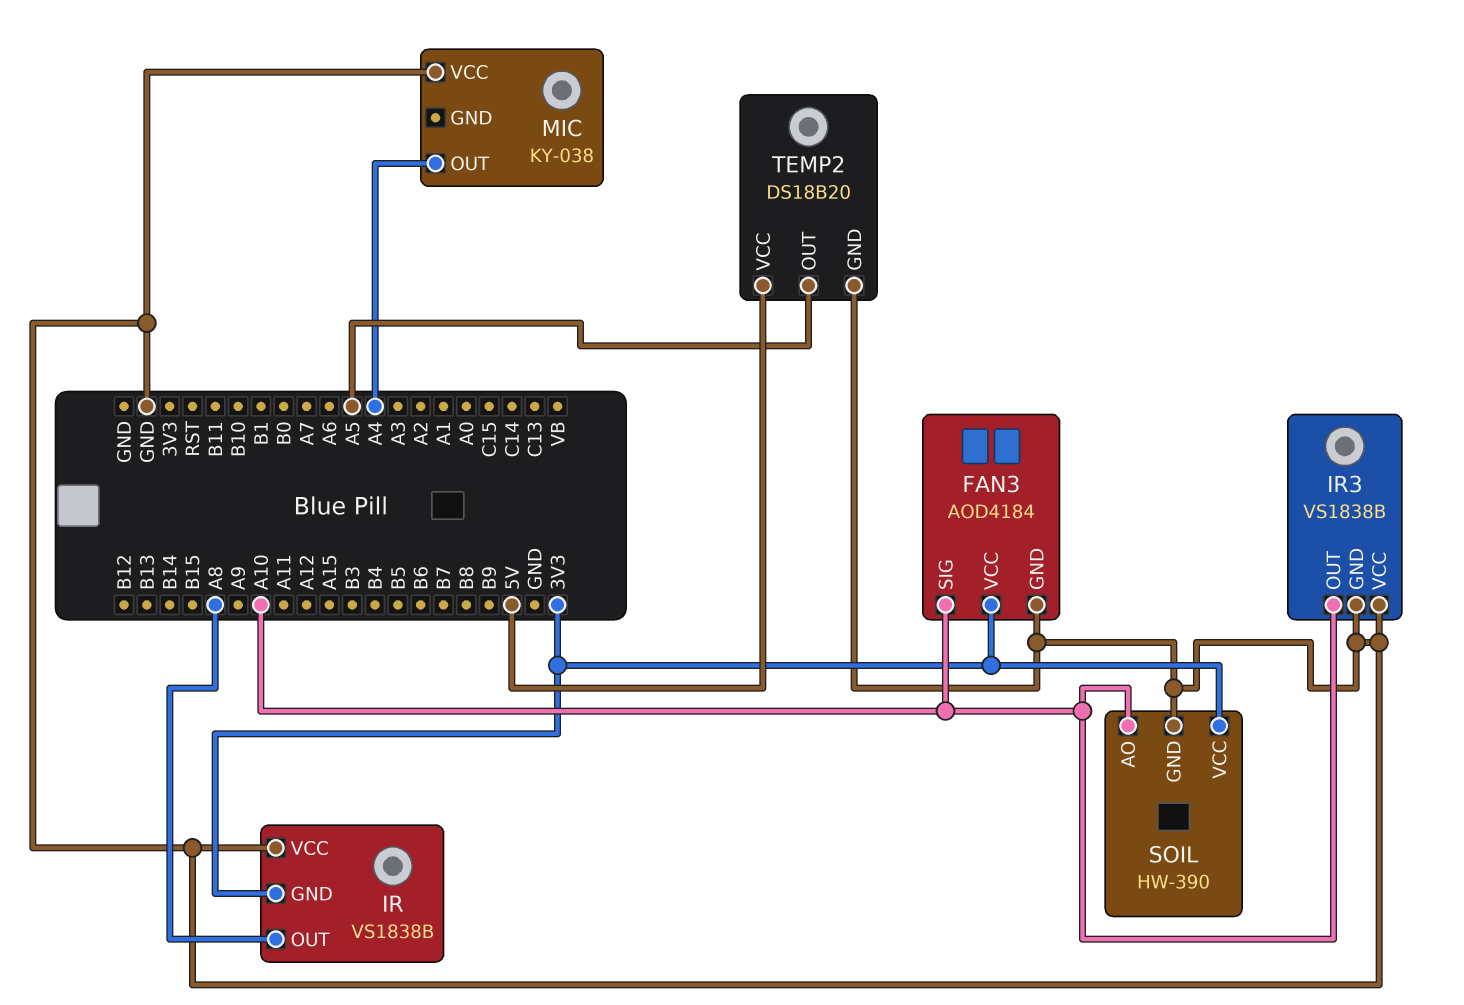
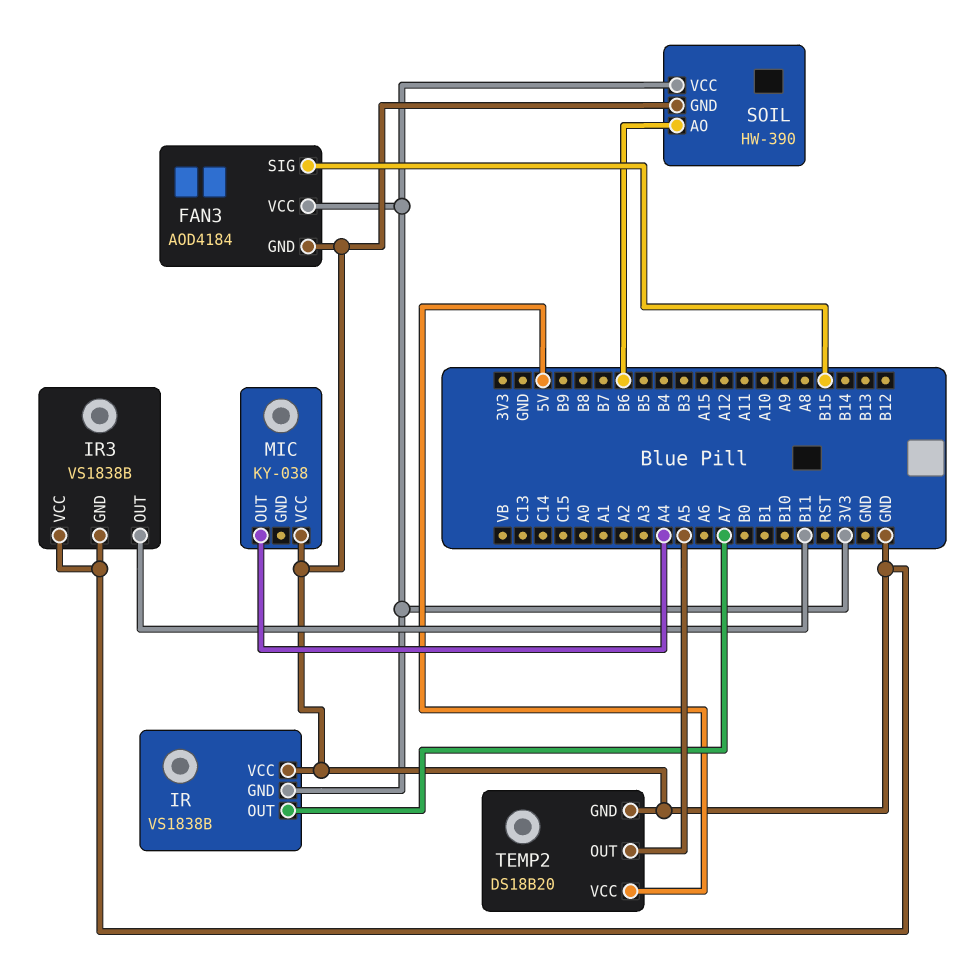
FAN3 pin SIG: A10 -> B15
IR pin OUT: A8 -> A7
IR3 pin OUT: A10 -> B11
SOIL pin AO: A10 -> B6

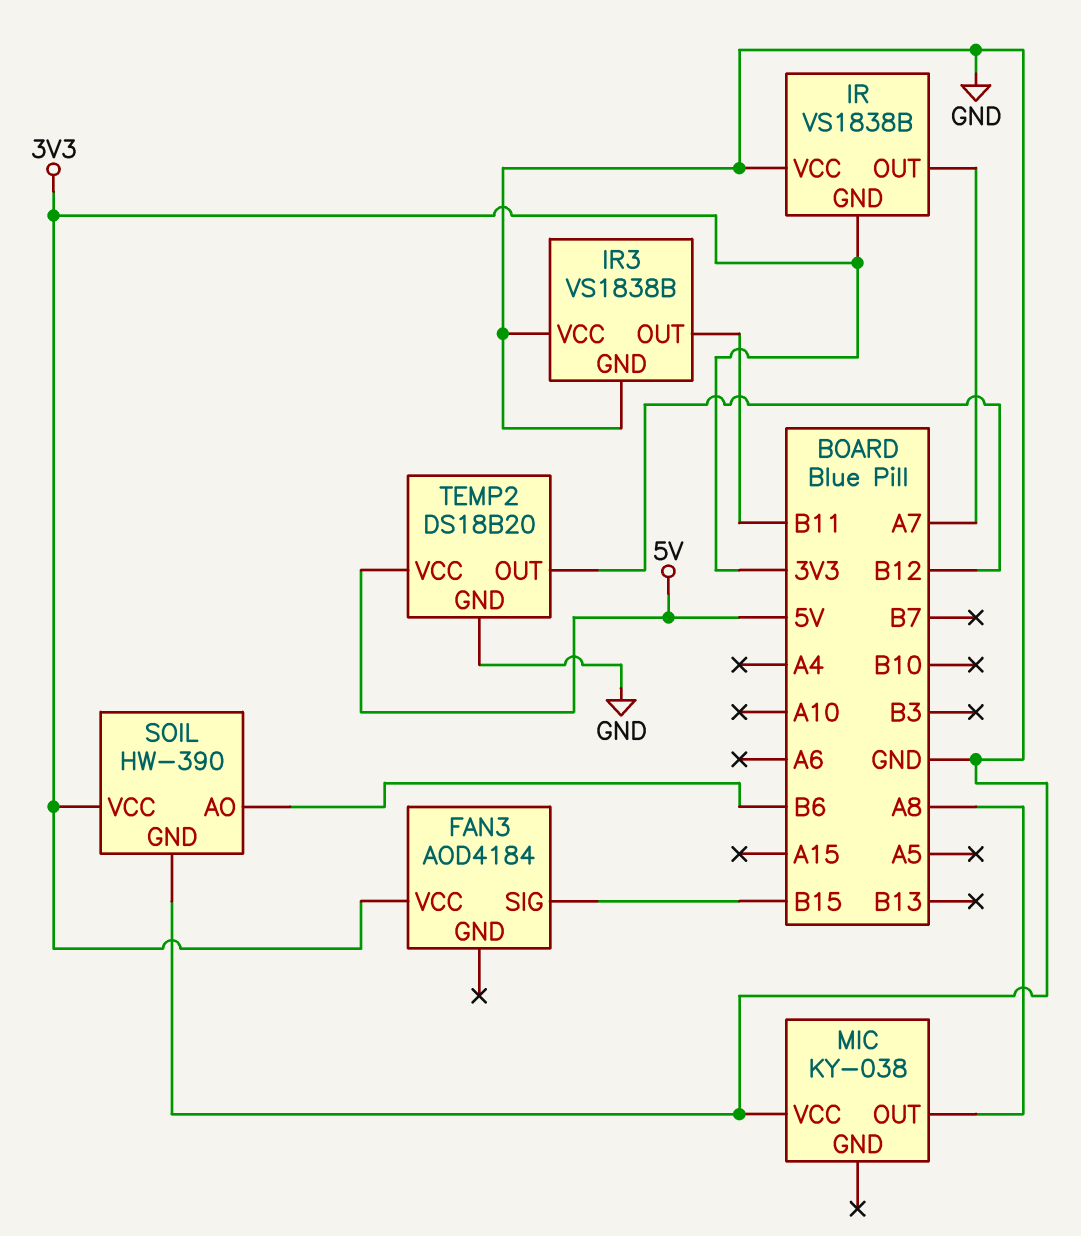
FAN3 pin GND: GND -> none
MIC pin OUT: A4 -> A8
TEMP2 pin OUT: A5 -> B12

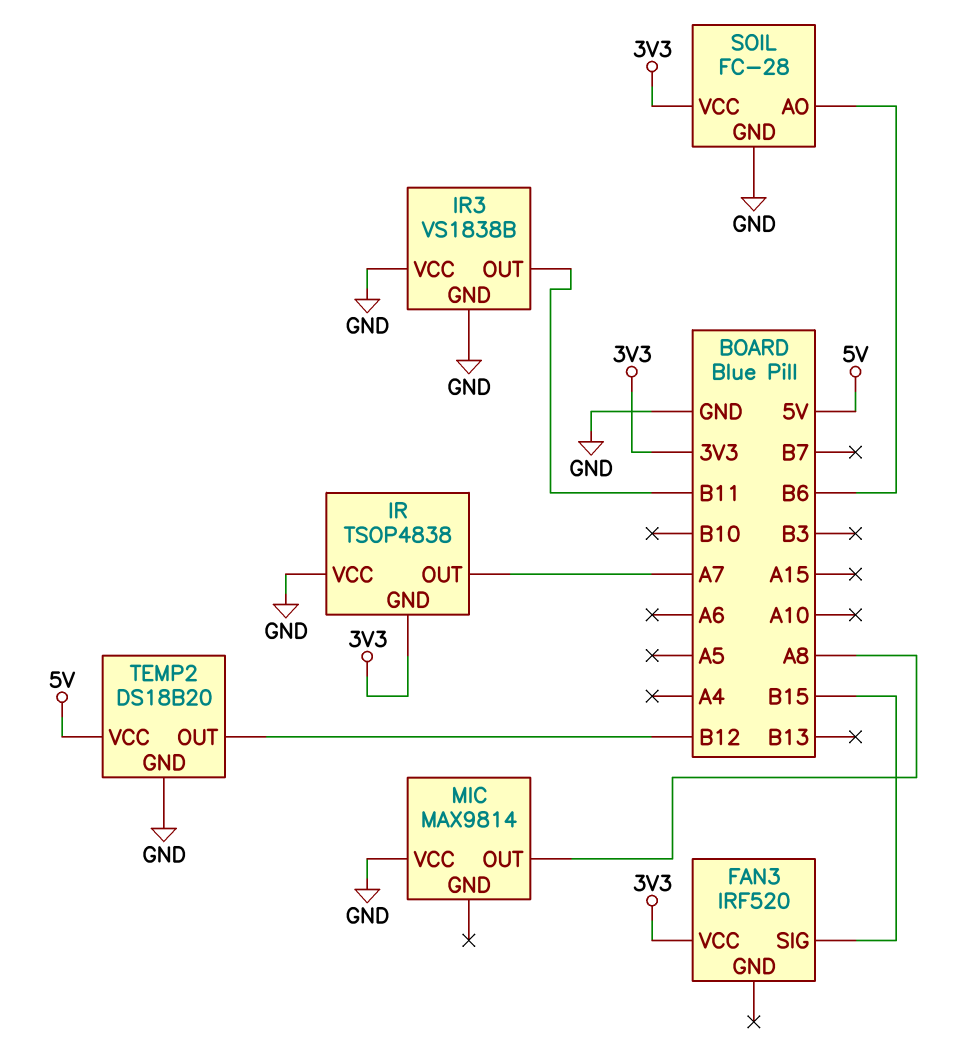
FAN3: AOD4184 -> IRF520
IR: VS1838B -> TSOP4838
MIC: KY-038 -> MAX9814
SOIL: HW-390 -> FC-28

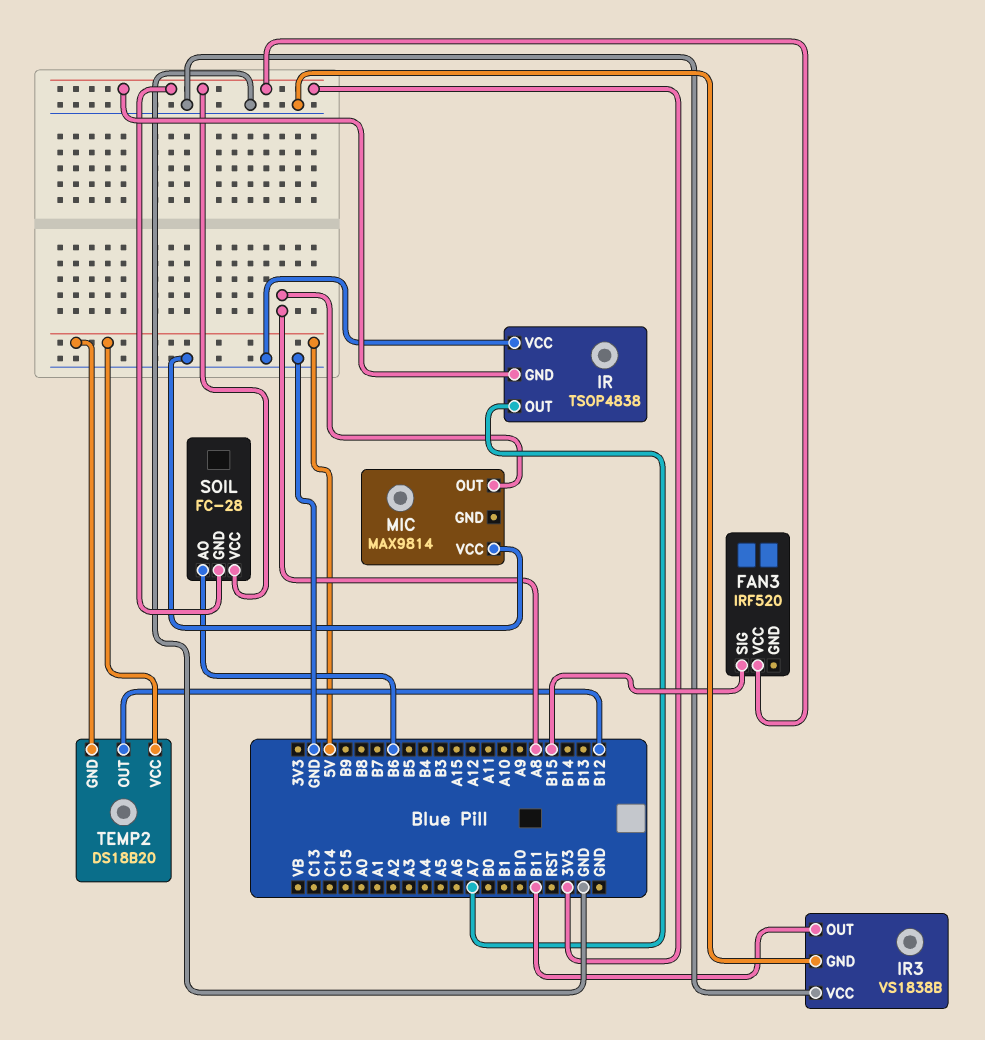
SOIL pin GND: GND -> 3V3
TEMP2 pin GND: GND -> 5V

